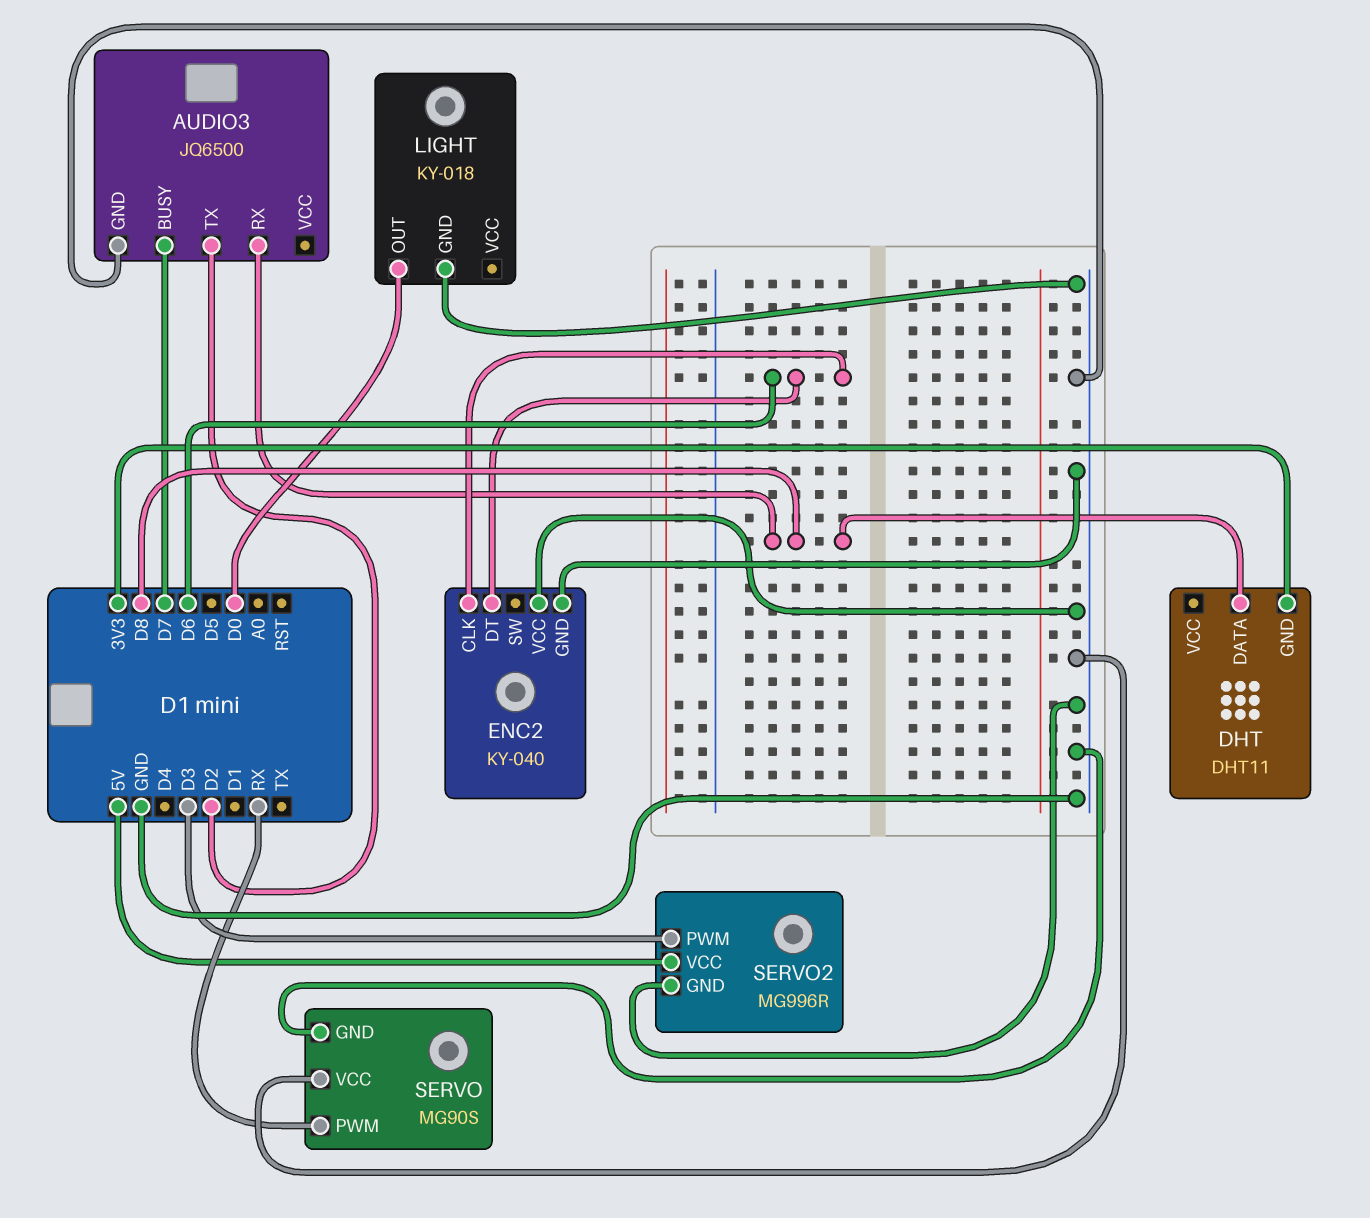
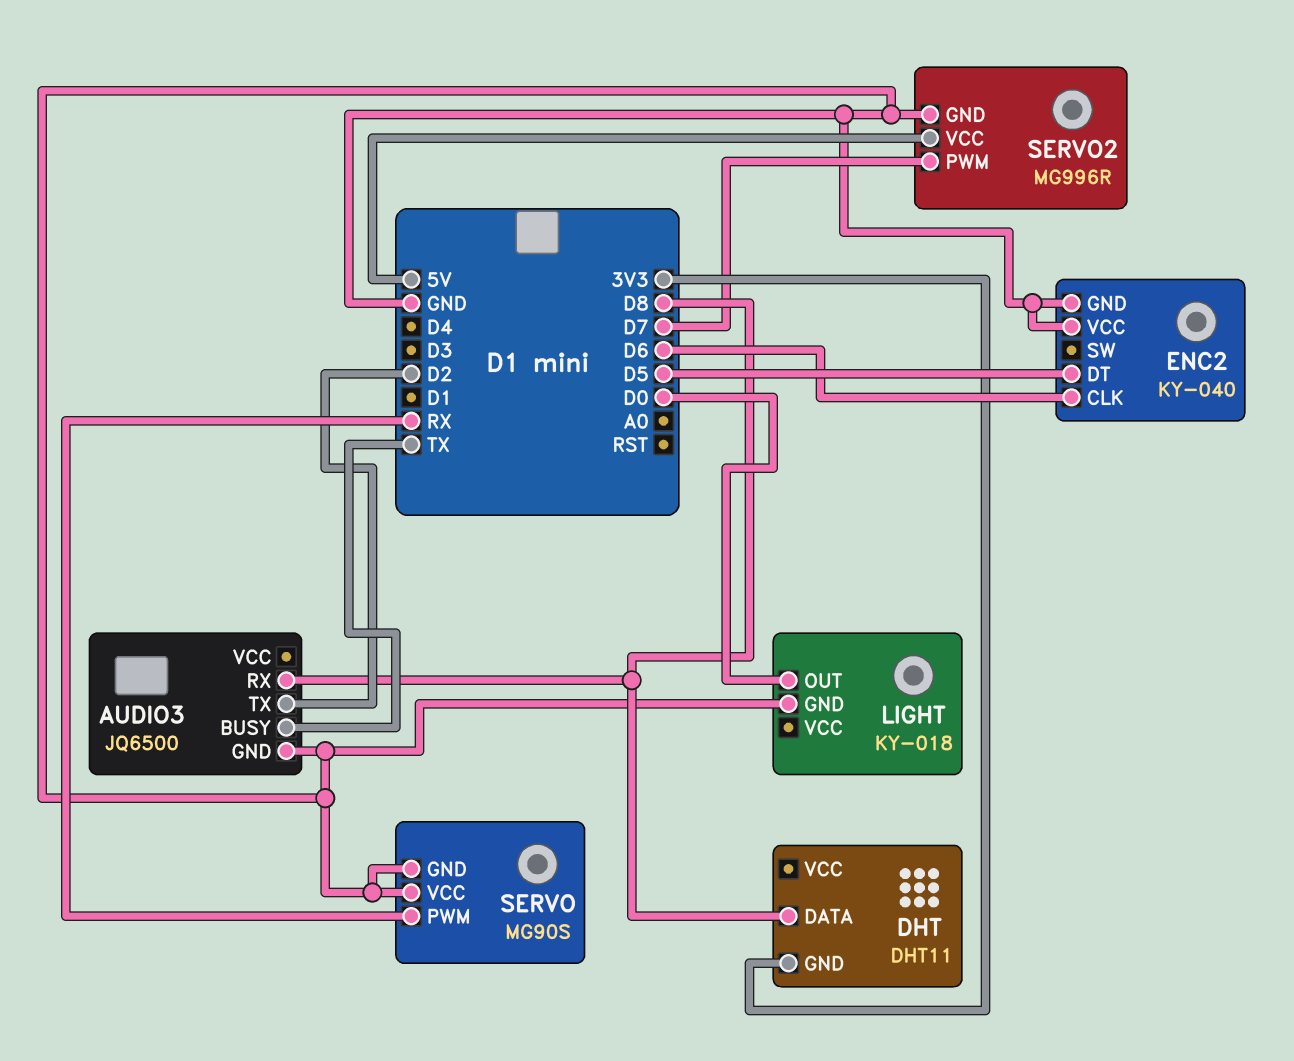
AUDIO3 pin BUSY: D7 -> TX
ENC2 pin DT: D6 -> D5
SERVO2 pin PWM: D3 -> D7

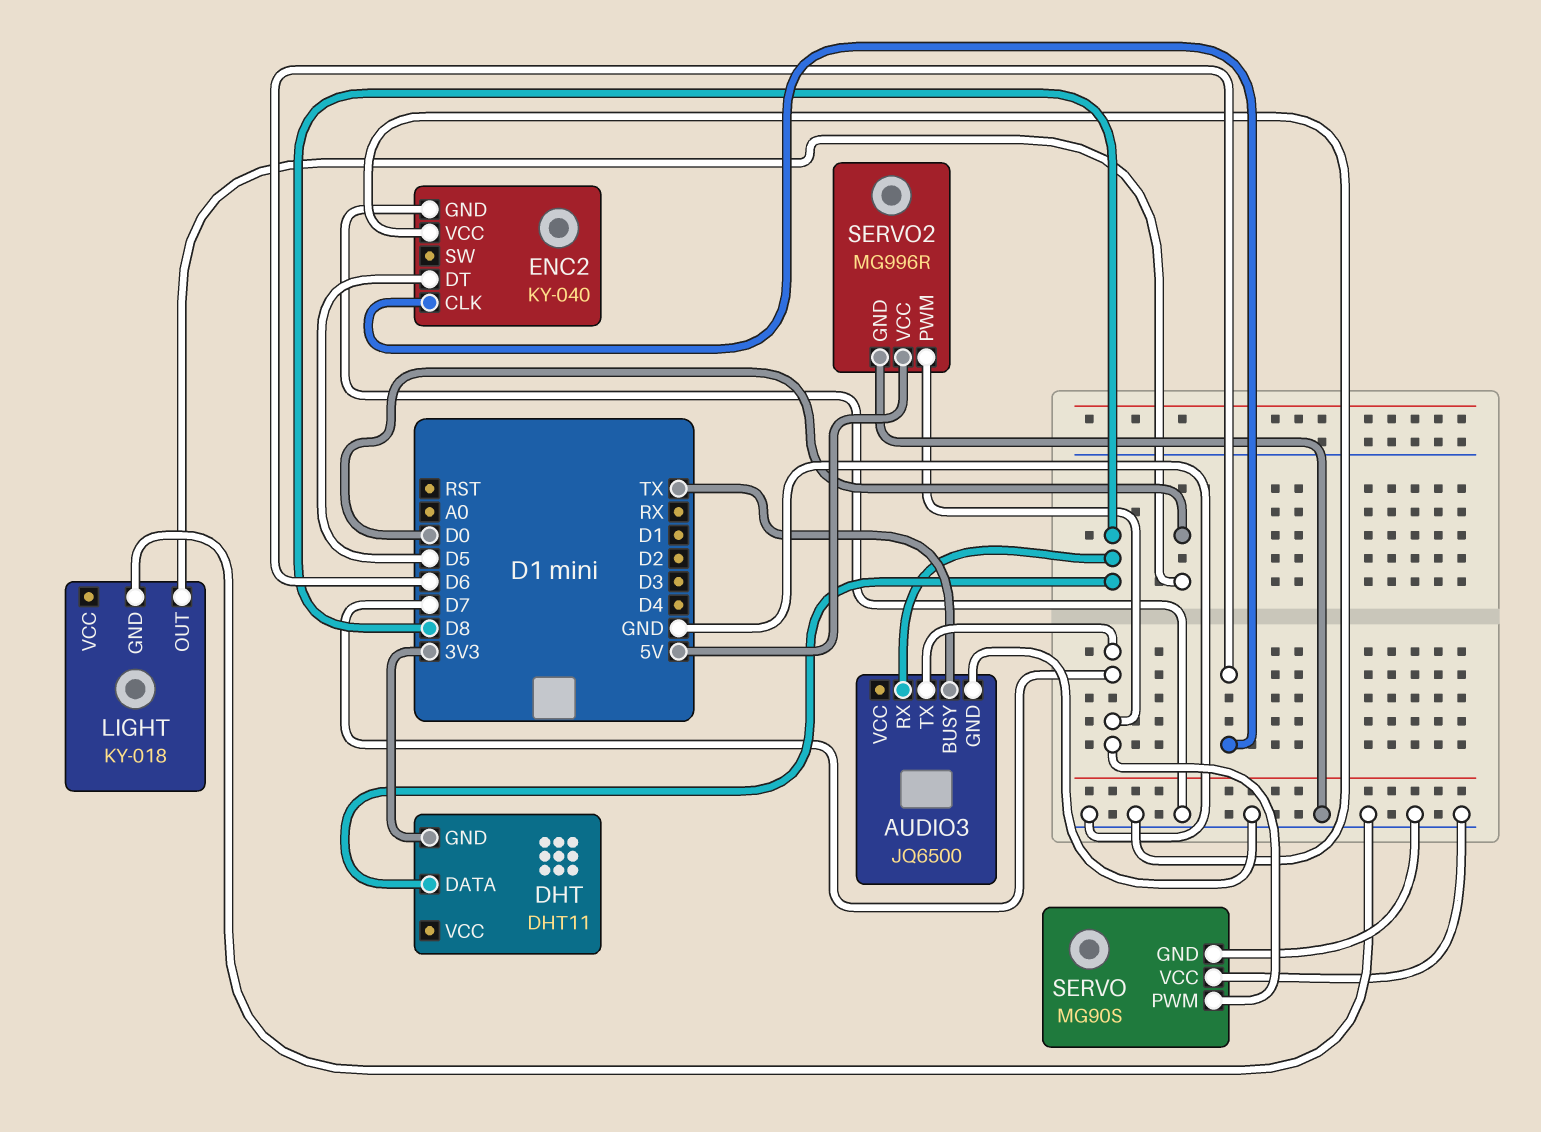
AUDIO3 pin TX: D2 -> D7
SERVO pin PWM: RX -> D7

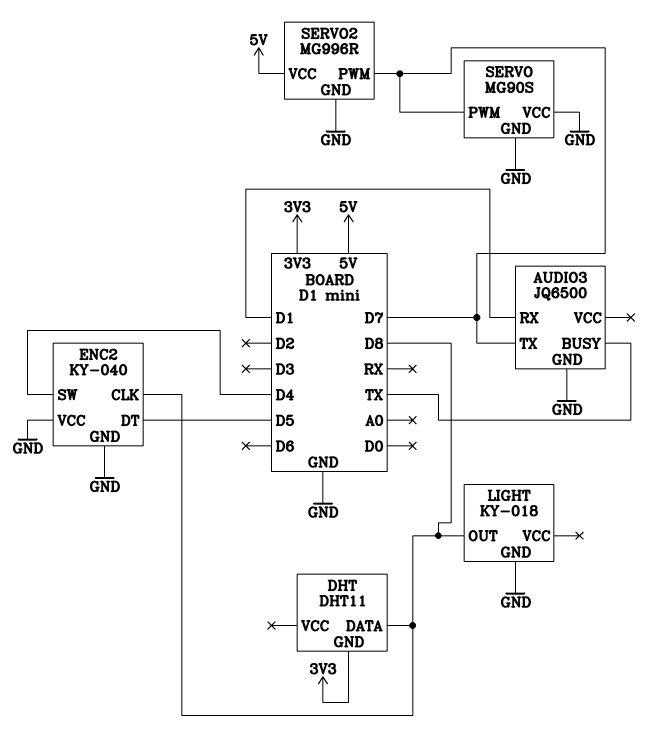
AUDIO3 pin RX: D8 -> D1
ENC2 pin CLK: D6 -> D8
ENC2 pin SW: none -> D4
LIGHT pin OUT: D0 -> D8

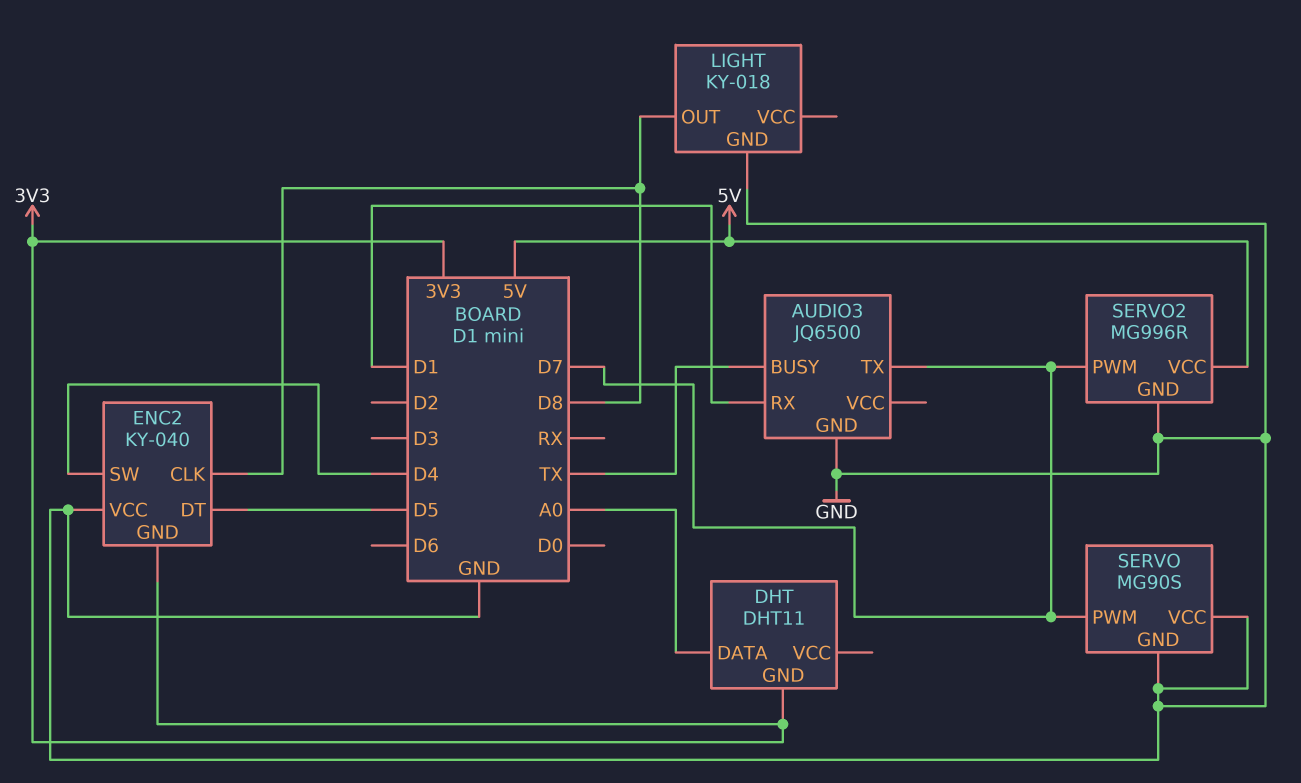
DHT pin DATA: D8 -> A0
ENC2 pin GND: GND -> 3V3

